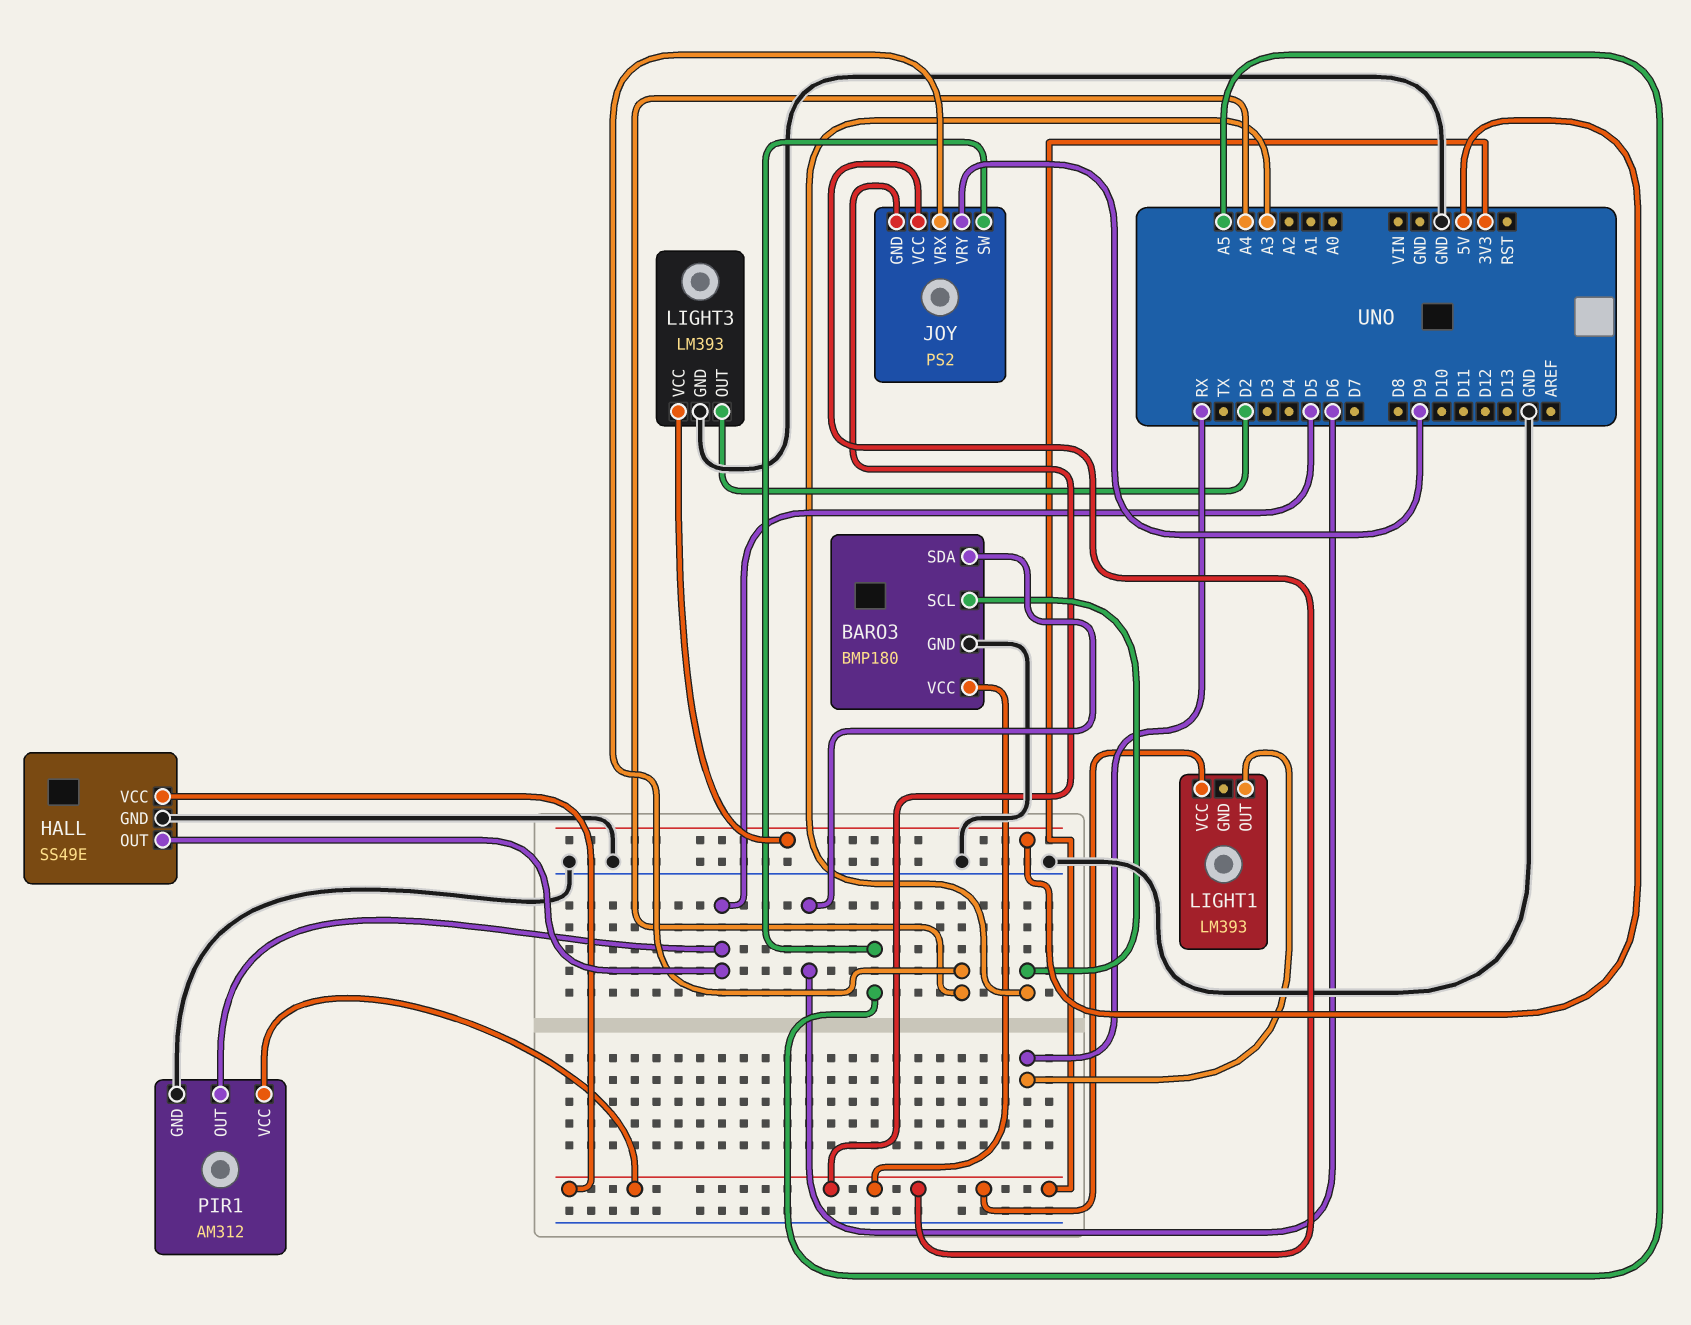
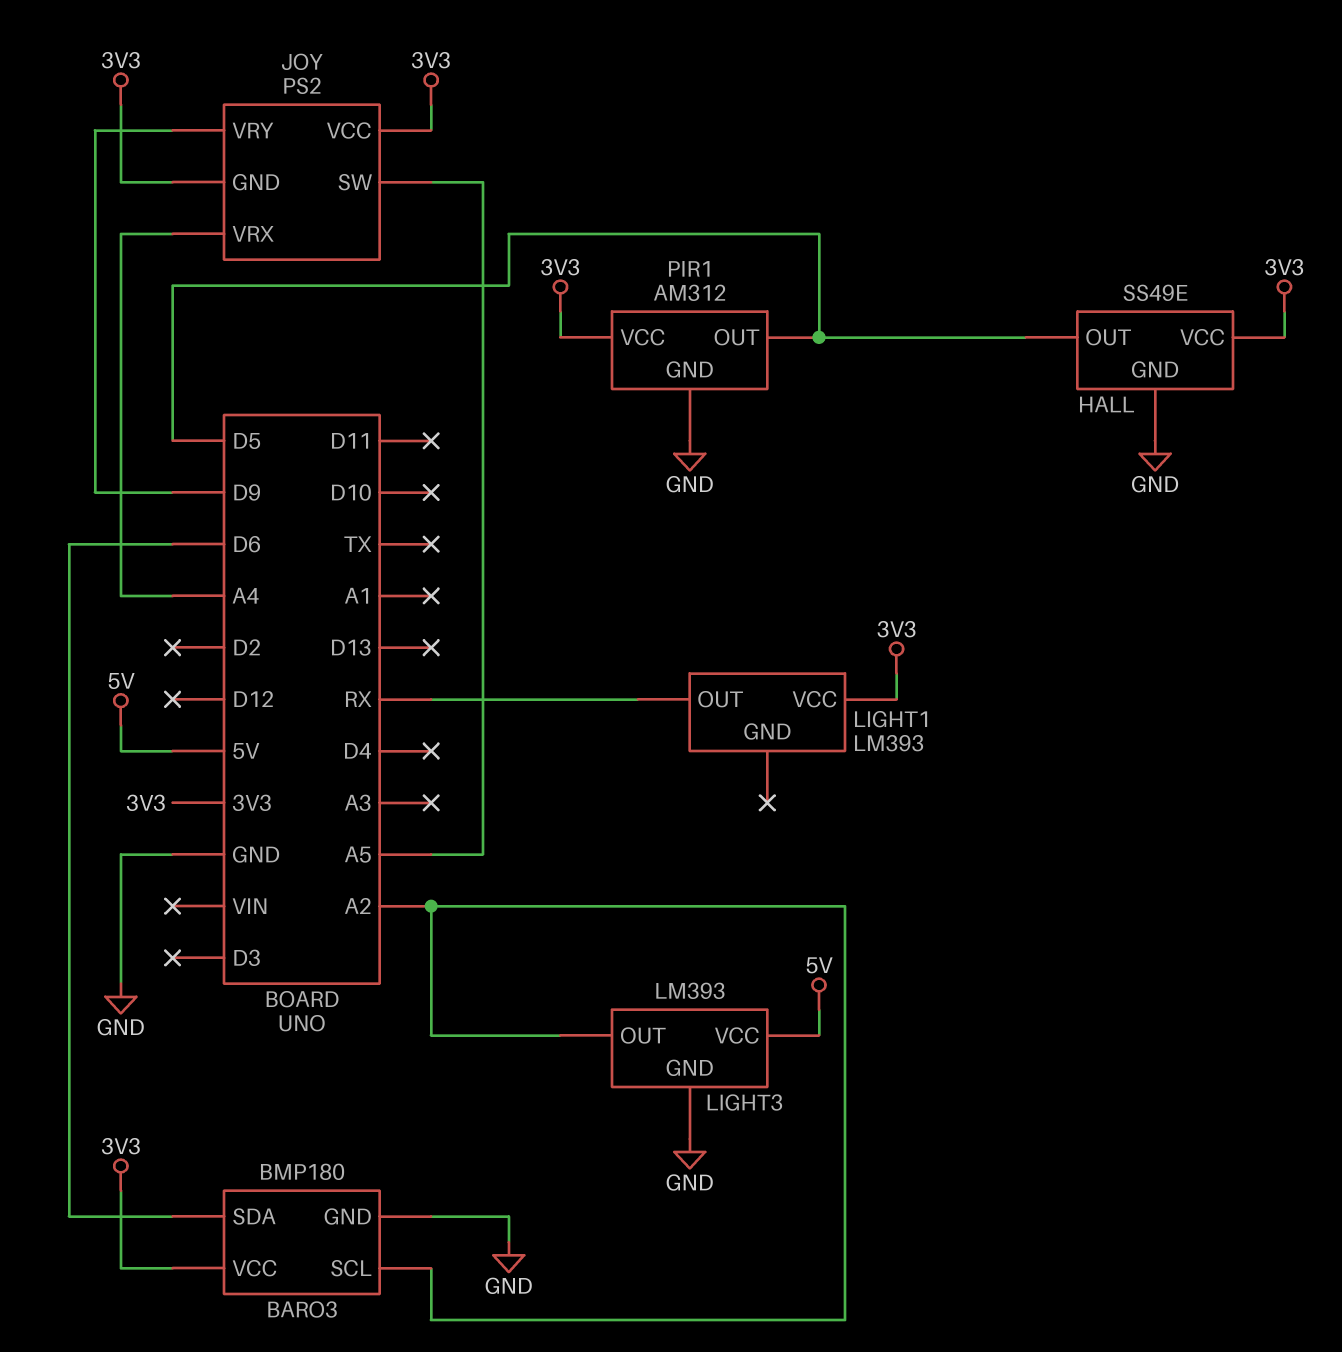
BARO3 pin SCL: A3 -> A2
LIGHT3 pin OUT: D2 -> A2

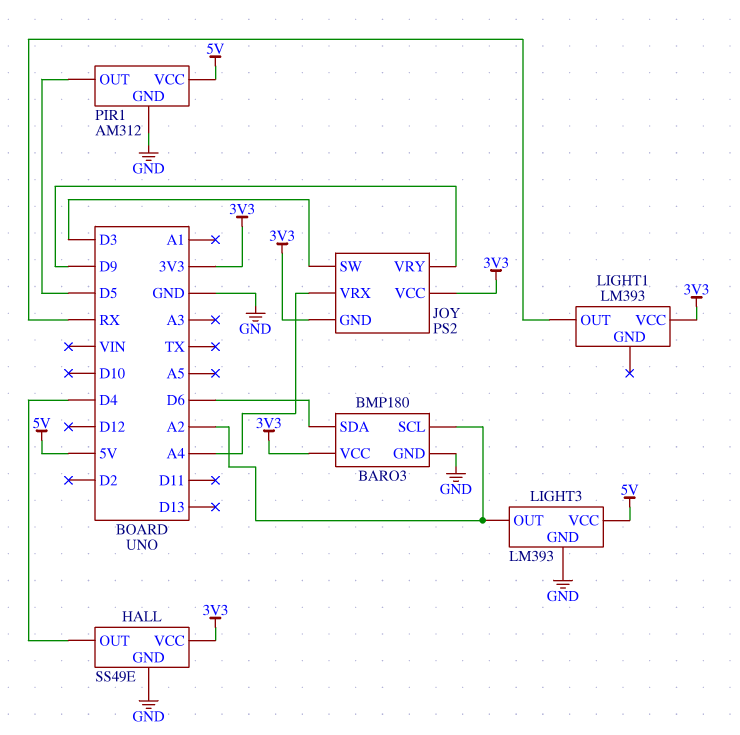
HALL pin OUT: D5 -> D4
JOY pin SW: A5 -> D3
PIR1 pin VCC: 3V3 -> 5V

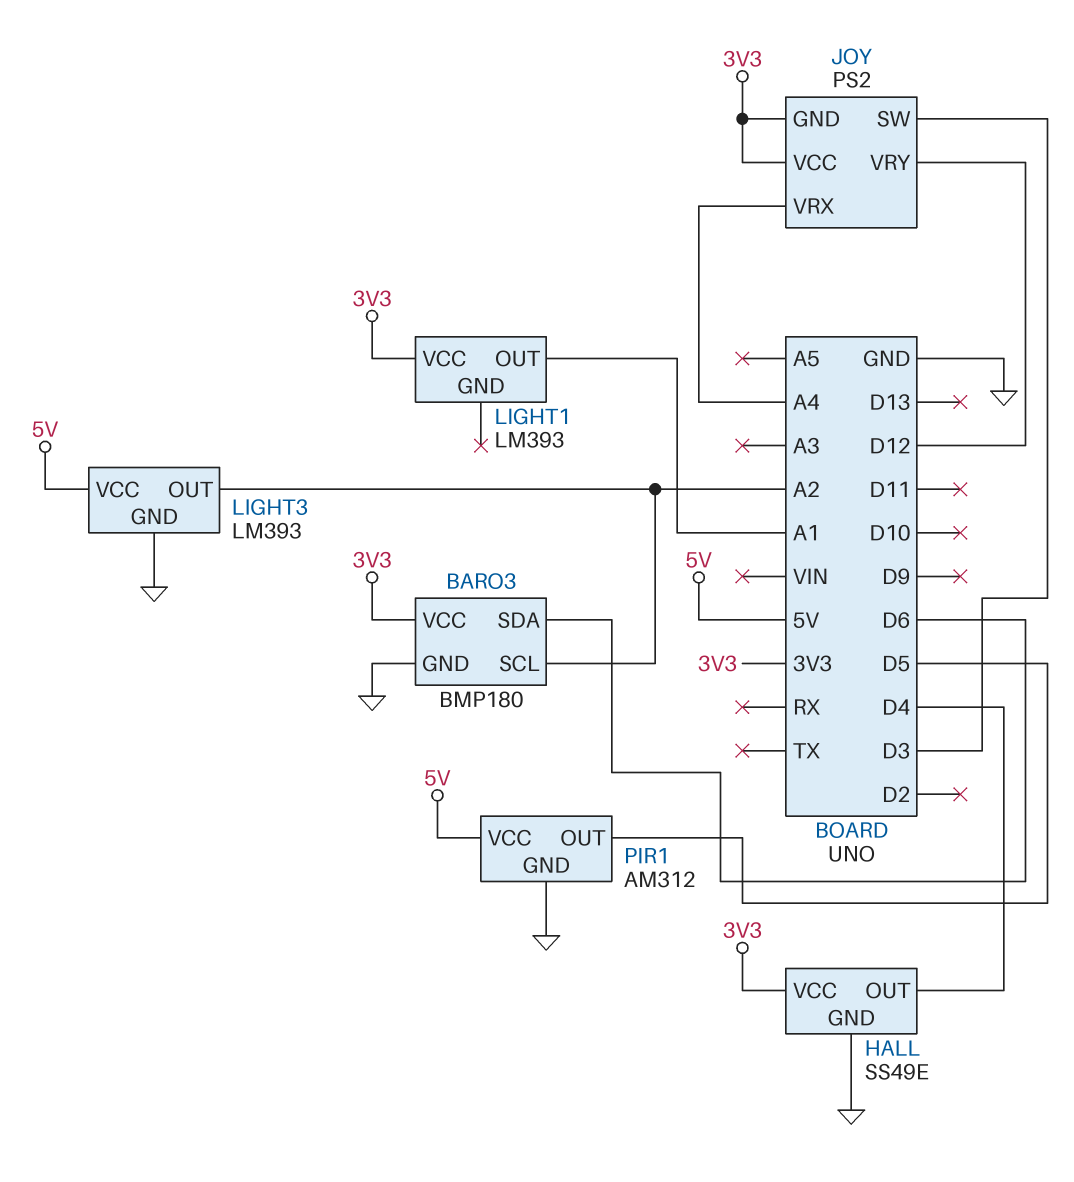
JOY pin VRY: D9 -> D12
LIGHT1 pin OUT: RX -> A1

